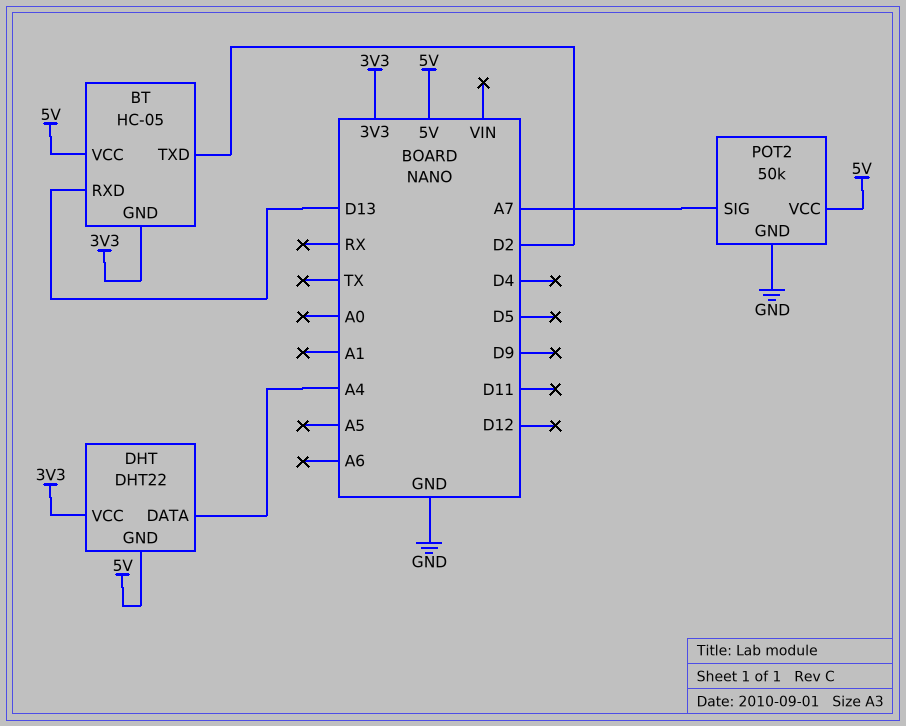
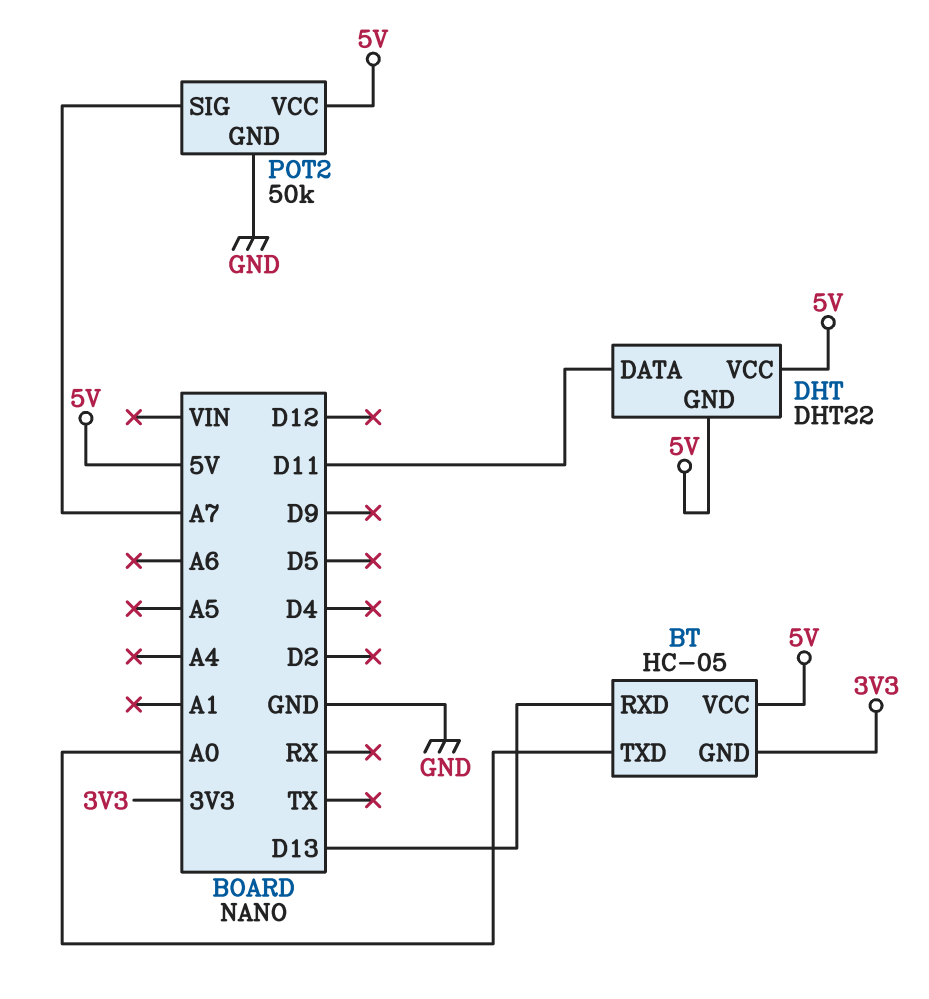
BT pin TXD: D2 -> A0
DHT pin DATA: A4 -> D11
DHT pin VCC: 3V3 -> 5V

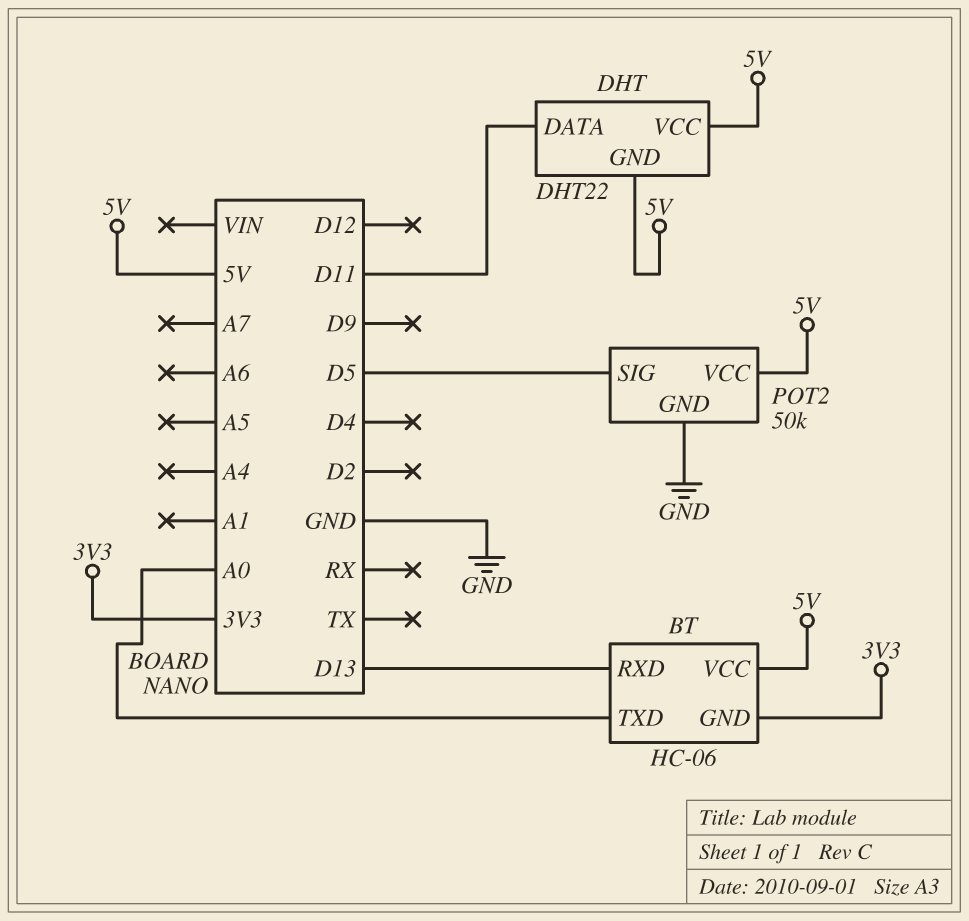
BT: HC-05 -> HC-06
POT2 pin SIG: A7 -> D5

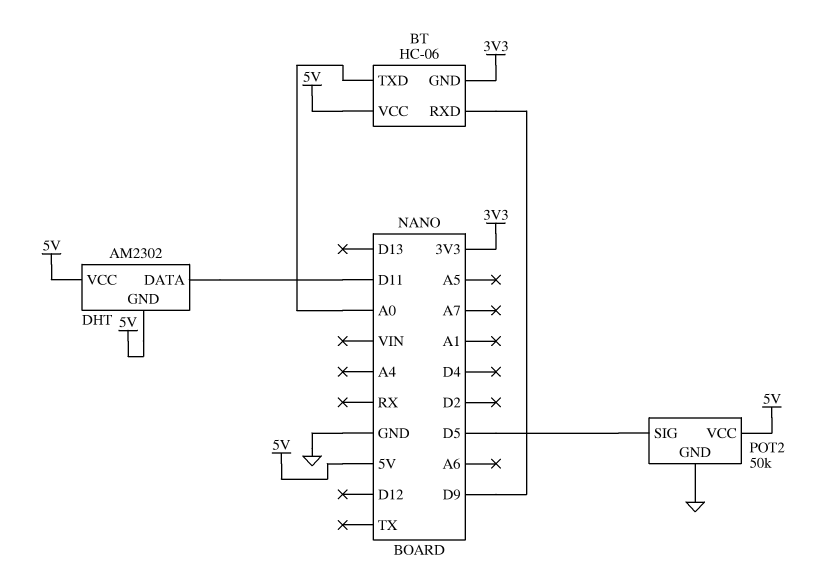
BT pin RXD: D13 -> D9
DHT: DHT22 -> AM2302

